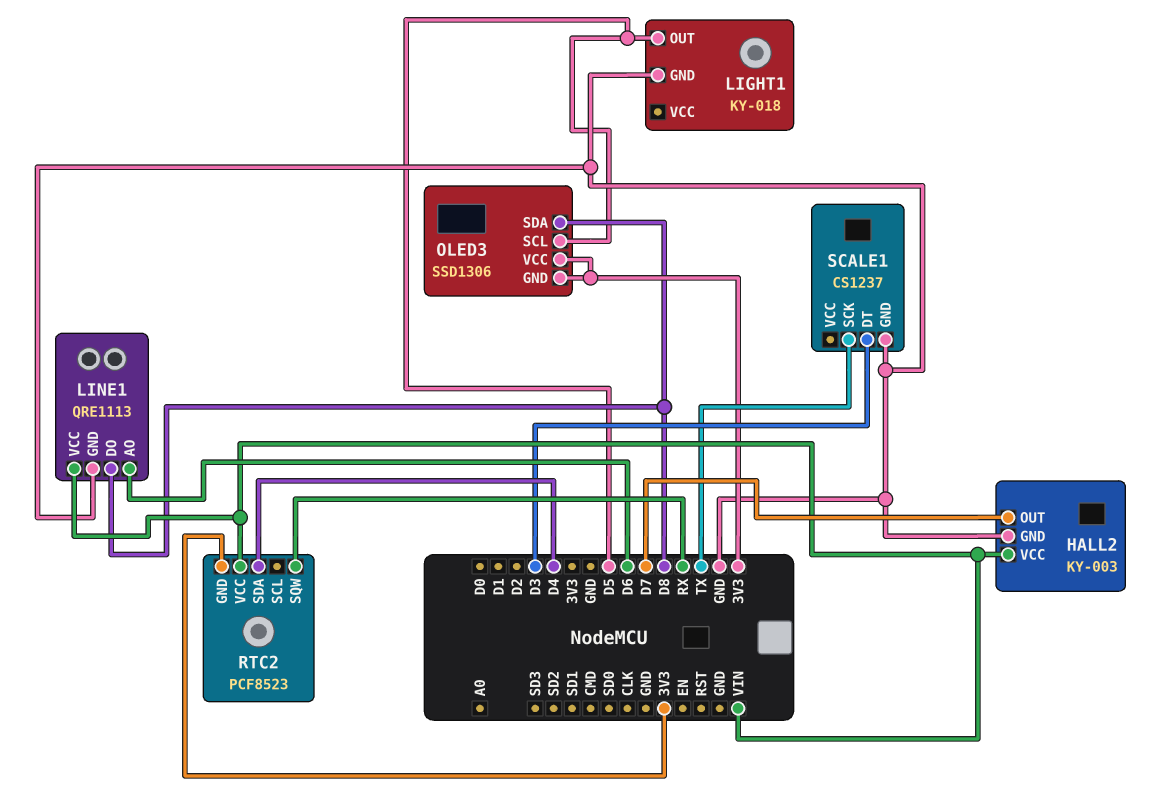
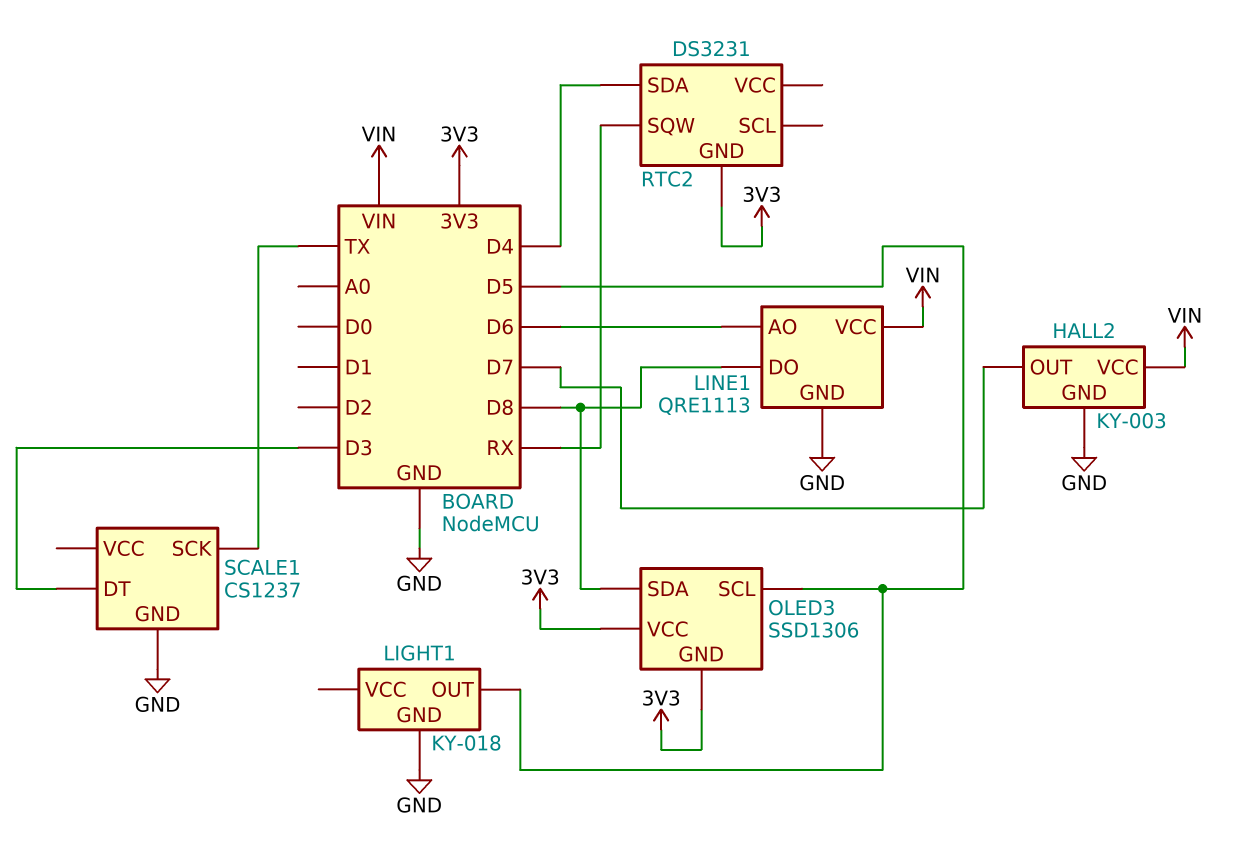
RTC2: PCF8523 -> DS3231
RTC2 pin VCC: VIN -> none

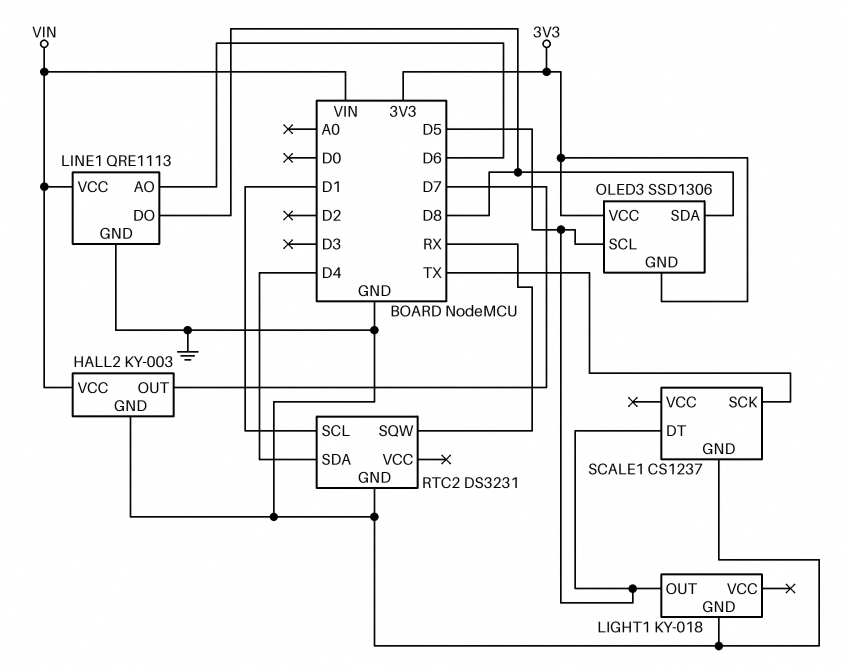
RTC2 pin GND: 3V3 -> GND
RTC2 pin SCL: none -> D1
SCALE1 pin DT: D3 -> D5

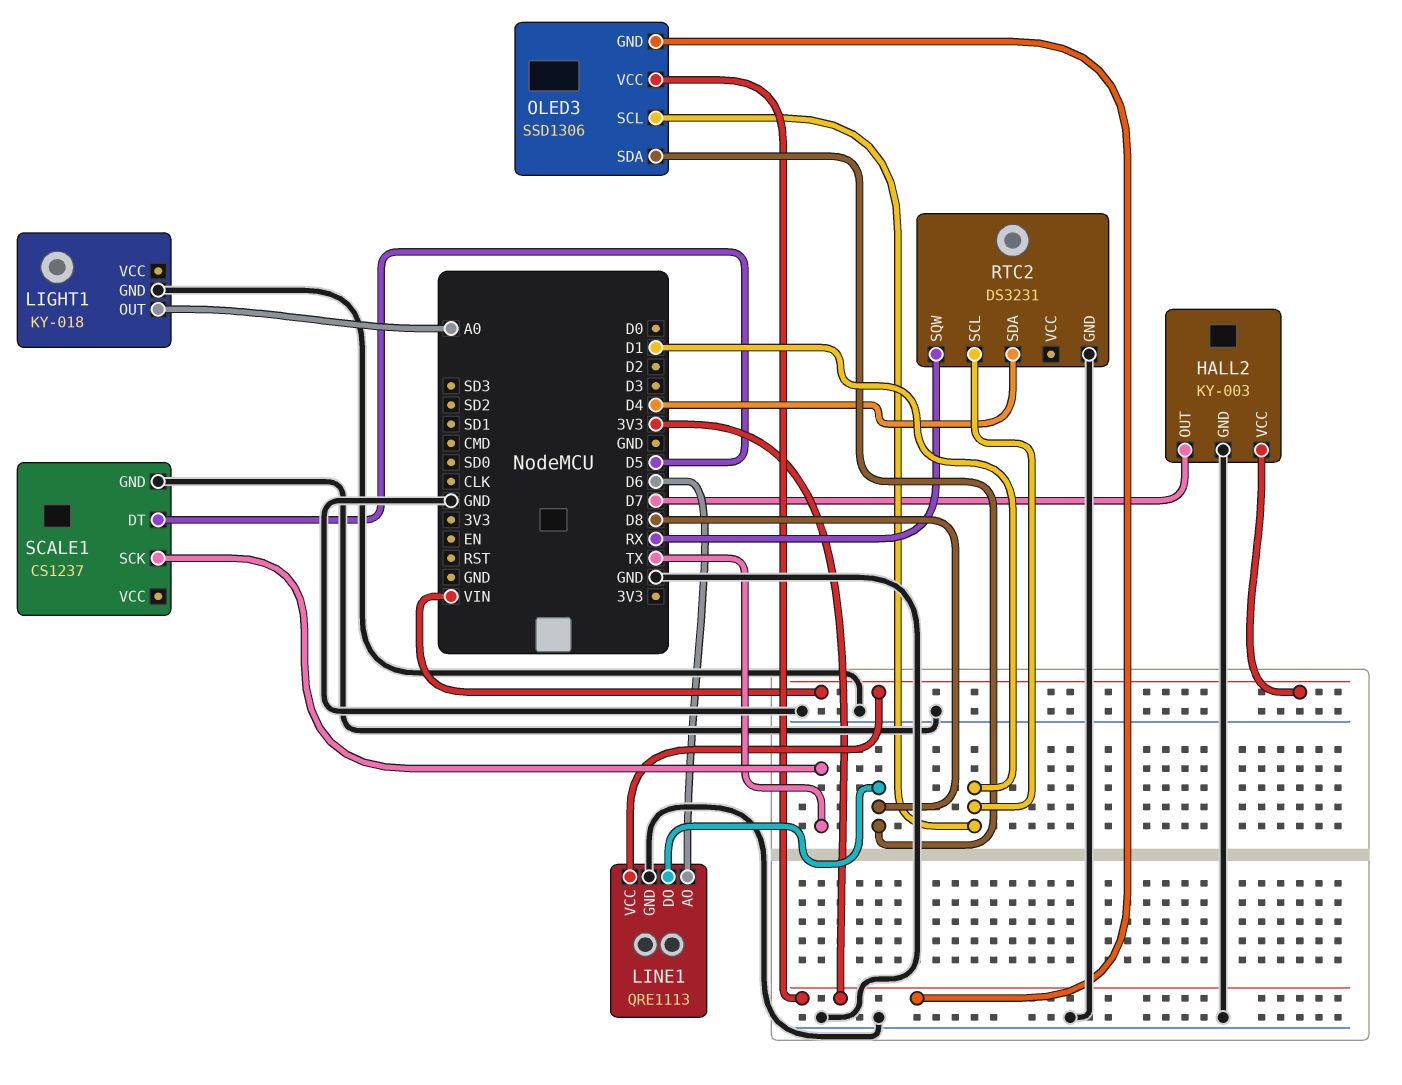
LIGHT1 pin OUT: D5 -> A0
OLED3 pin SCL: D5 -> D1

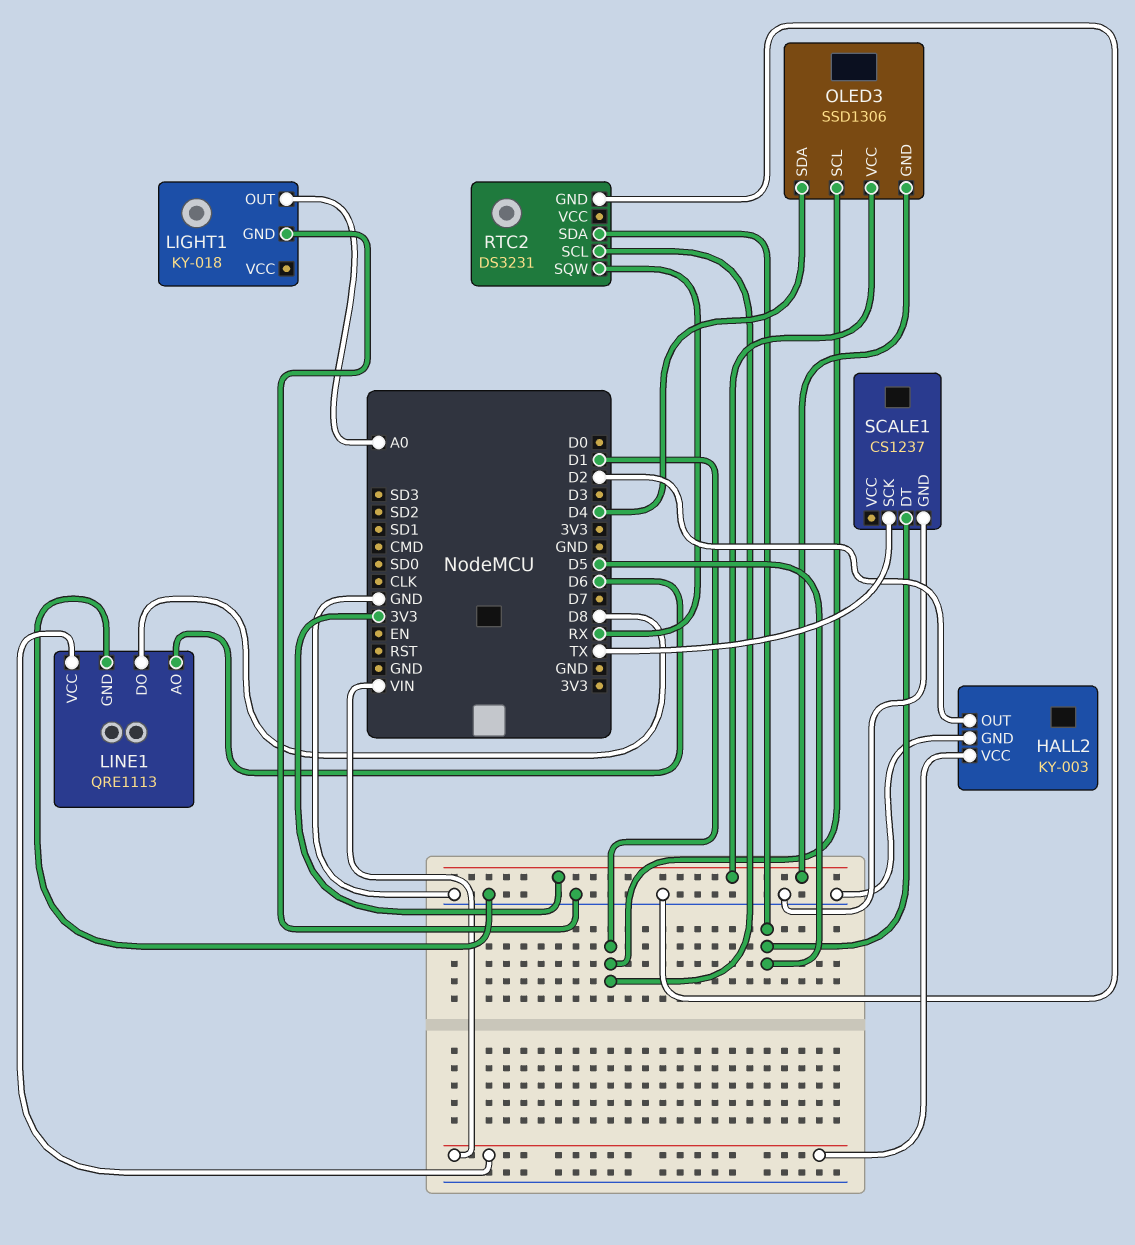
HALL2 pin OUT: D7 -> D2
OLED3 pin SDA: D8 -> D4
RTC2 pin SDA: D4 -> D5

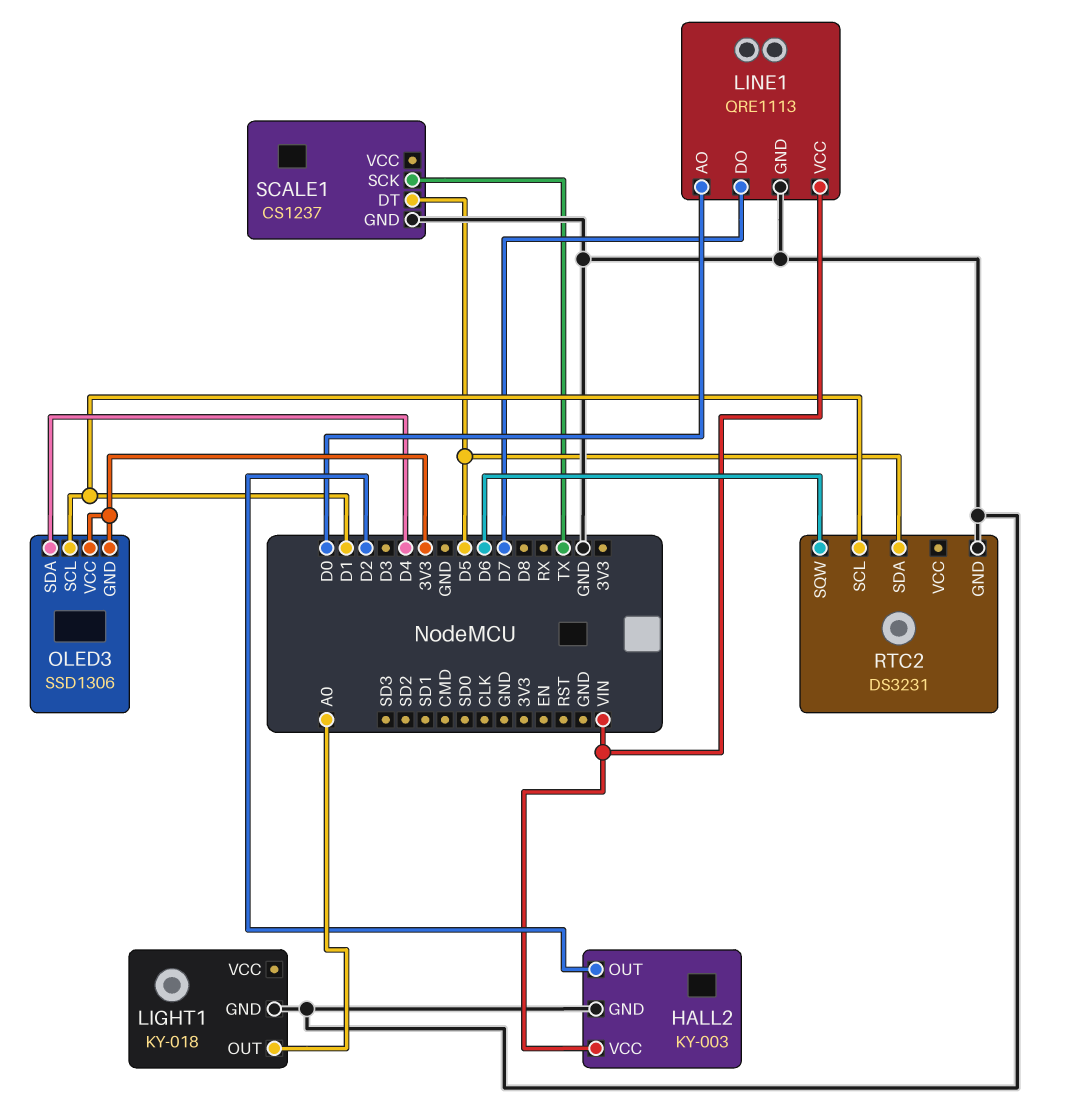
LINE1 pin AO: D6 -> D0
LINE1 pin DO: D8 -> D7
RTC2 pin SQW: RX -> D6

